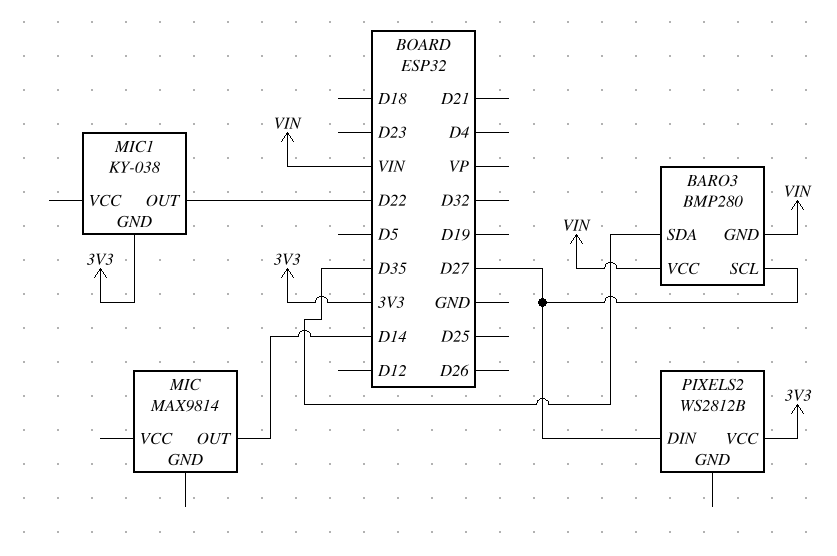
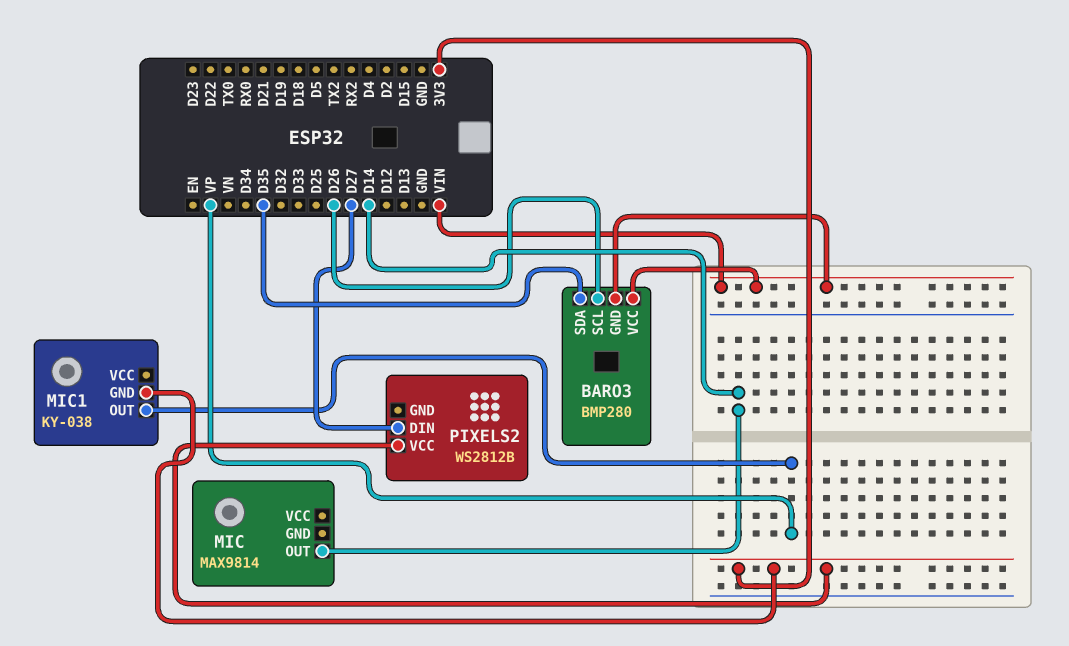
BARO3 pin SCL: D27 -> D26
MIC1 pin OUT: D22 -> VP

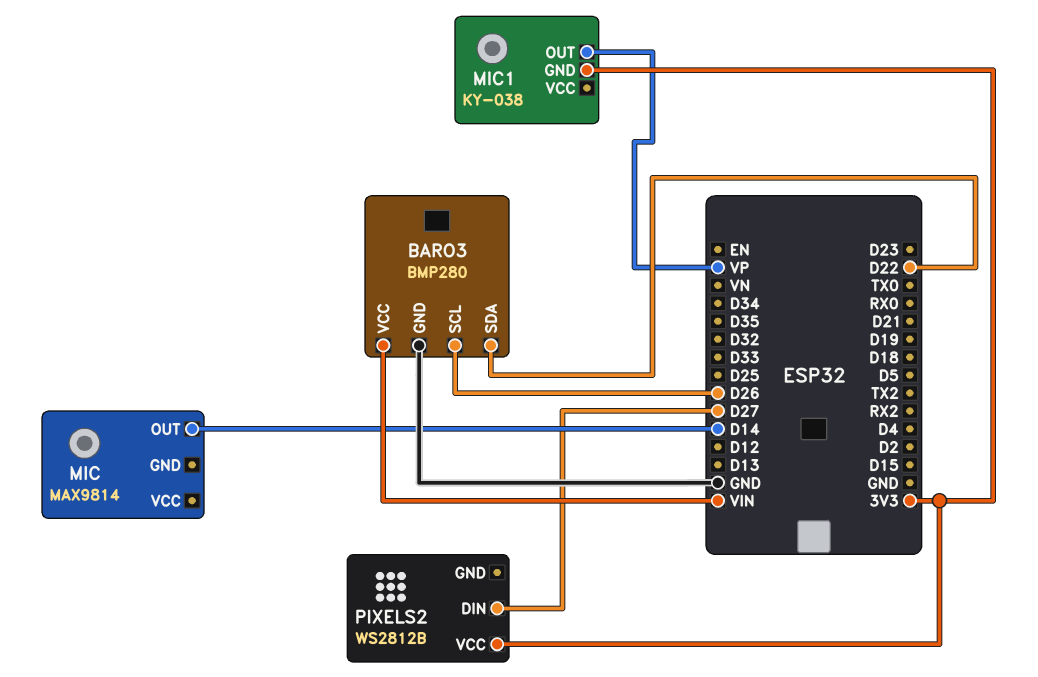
BARO3 pin GND: VIN -> GND
BARO3 pin SDA: D35 -> D22

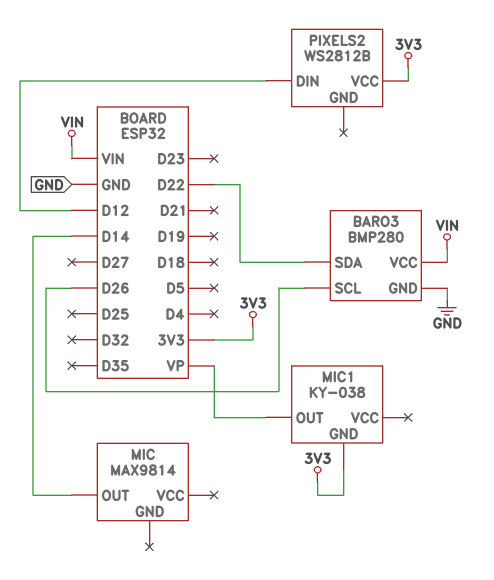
PIXELS2 pin DIN: D27 -> D12

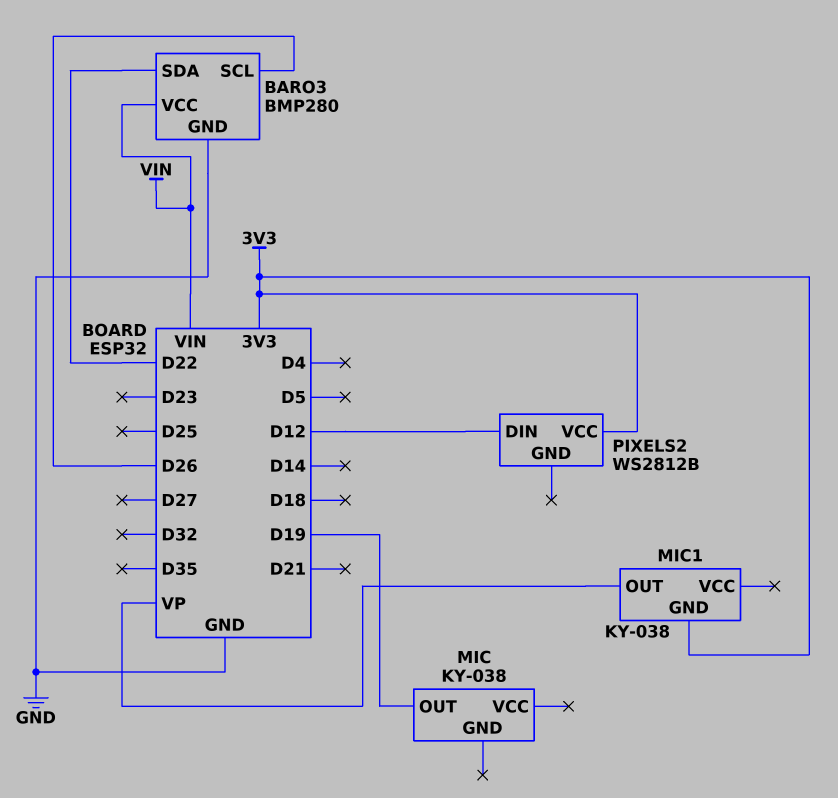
MIC: MAX9814 -> KY-038
MIC pin OUT: D14 -> D19

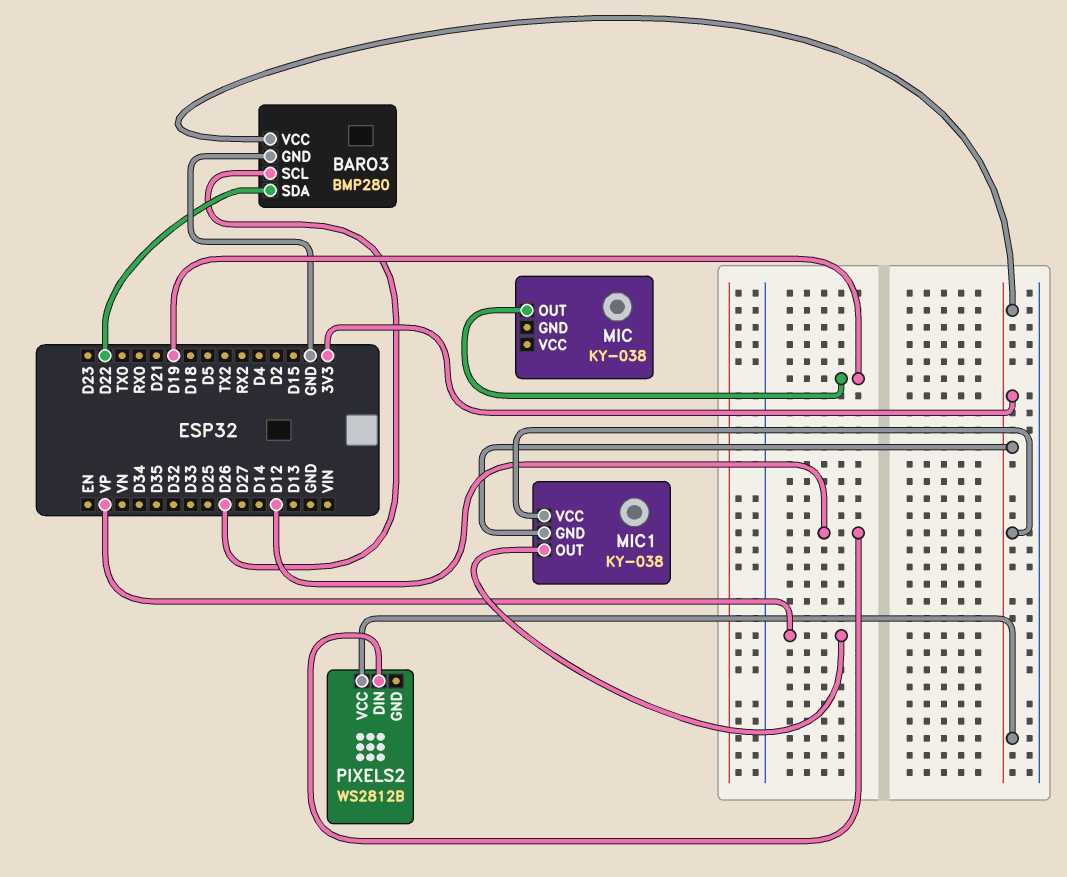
BARO3 pin VCC: VIN -> 3V3
MIC1 pin VCC: none -> 3V3

